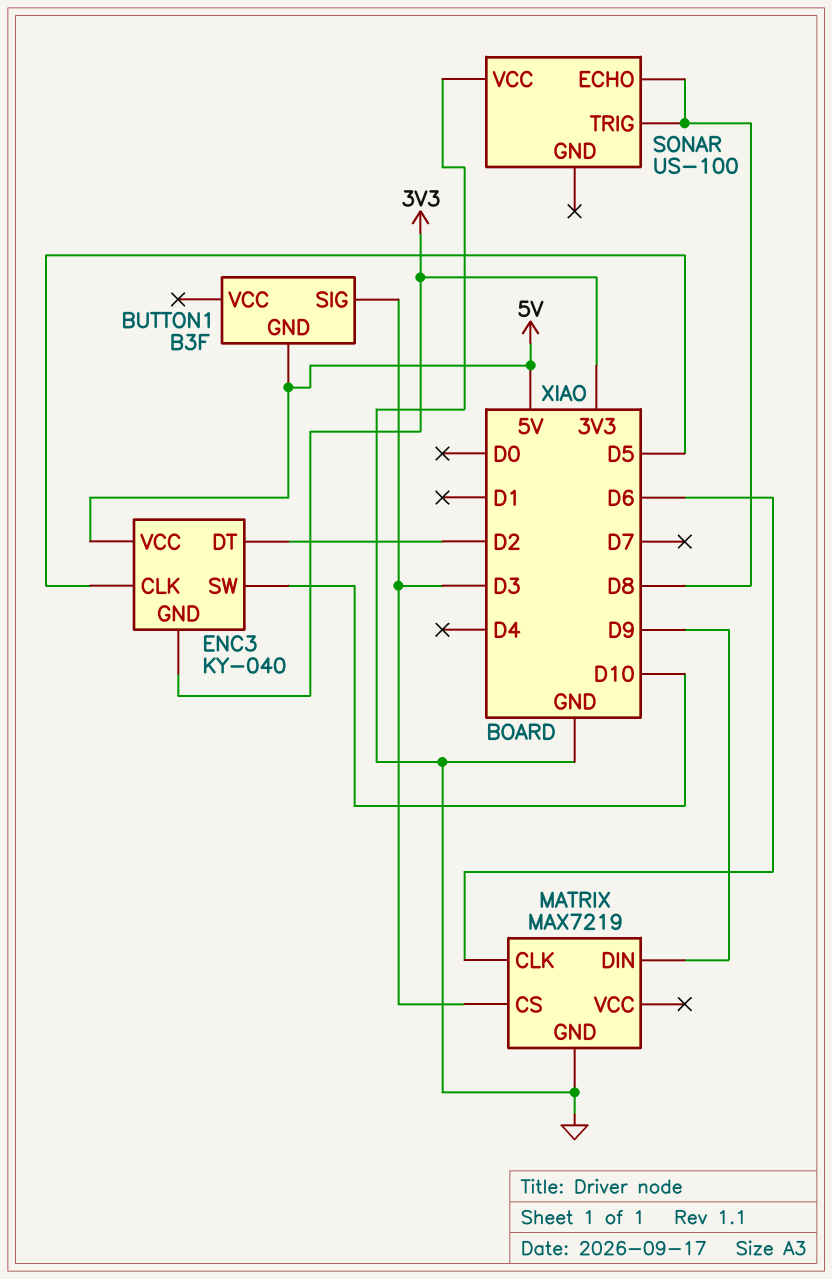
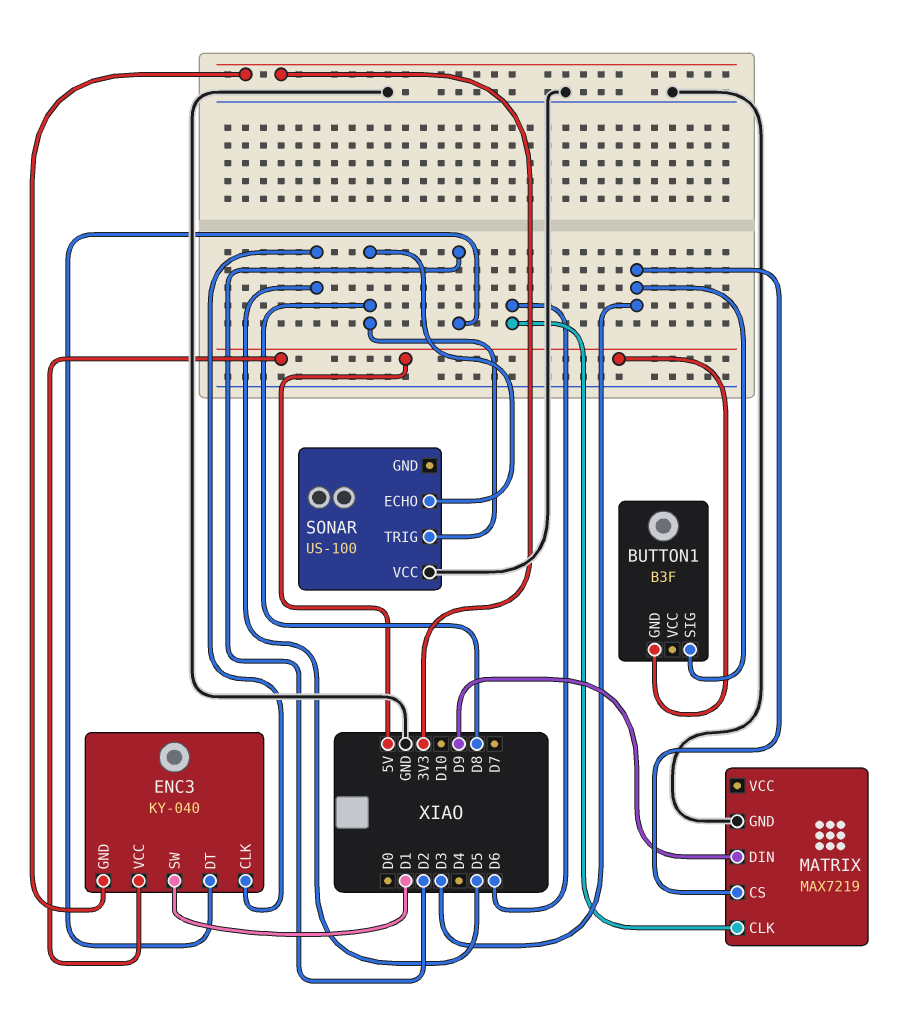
ENC3 pin SW: D10 -> D1

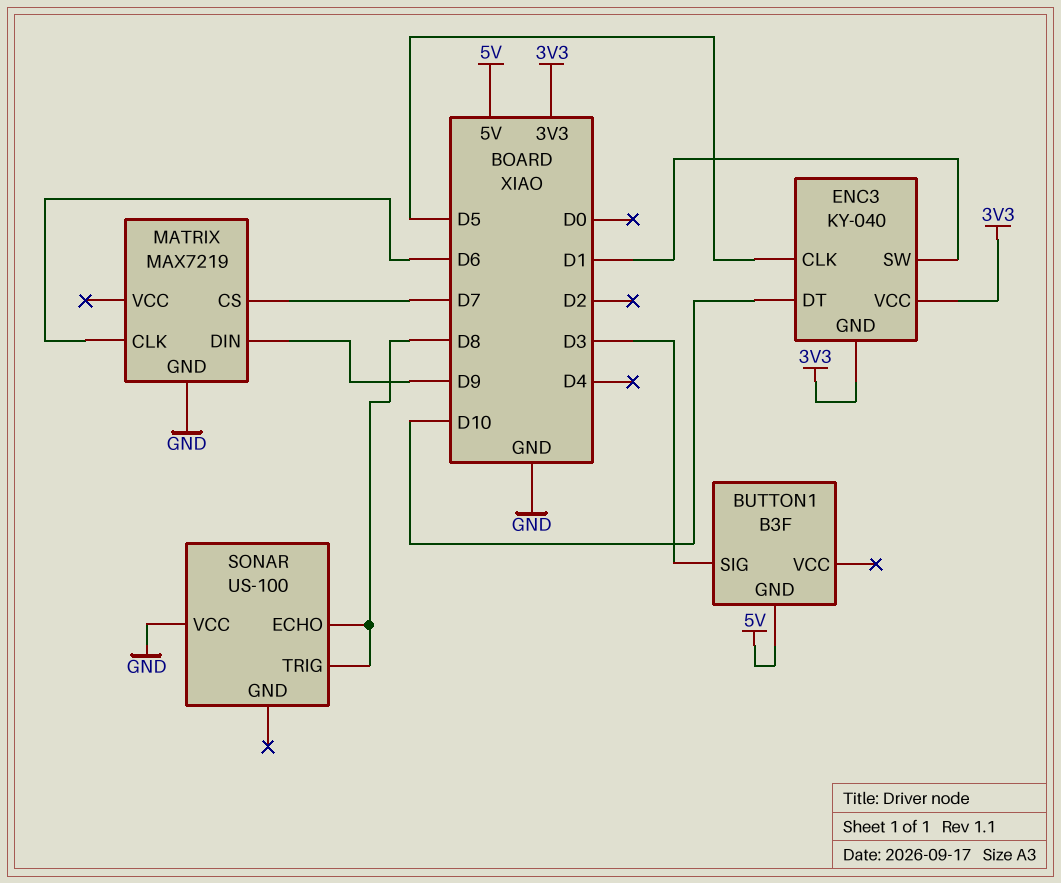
ENC3 pin DT: D2 -> D10
ENC3 pin VCC: 5V -> 3V3
MATRIX pin CS: D3 -> D7

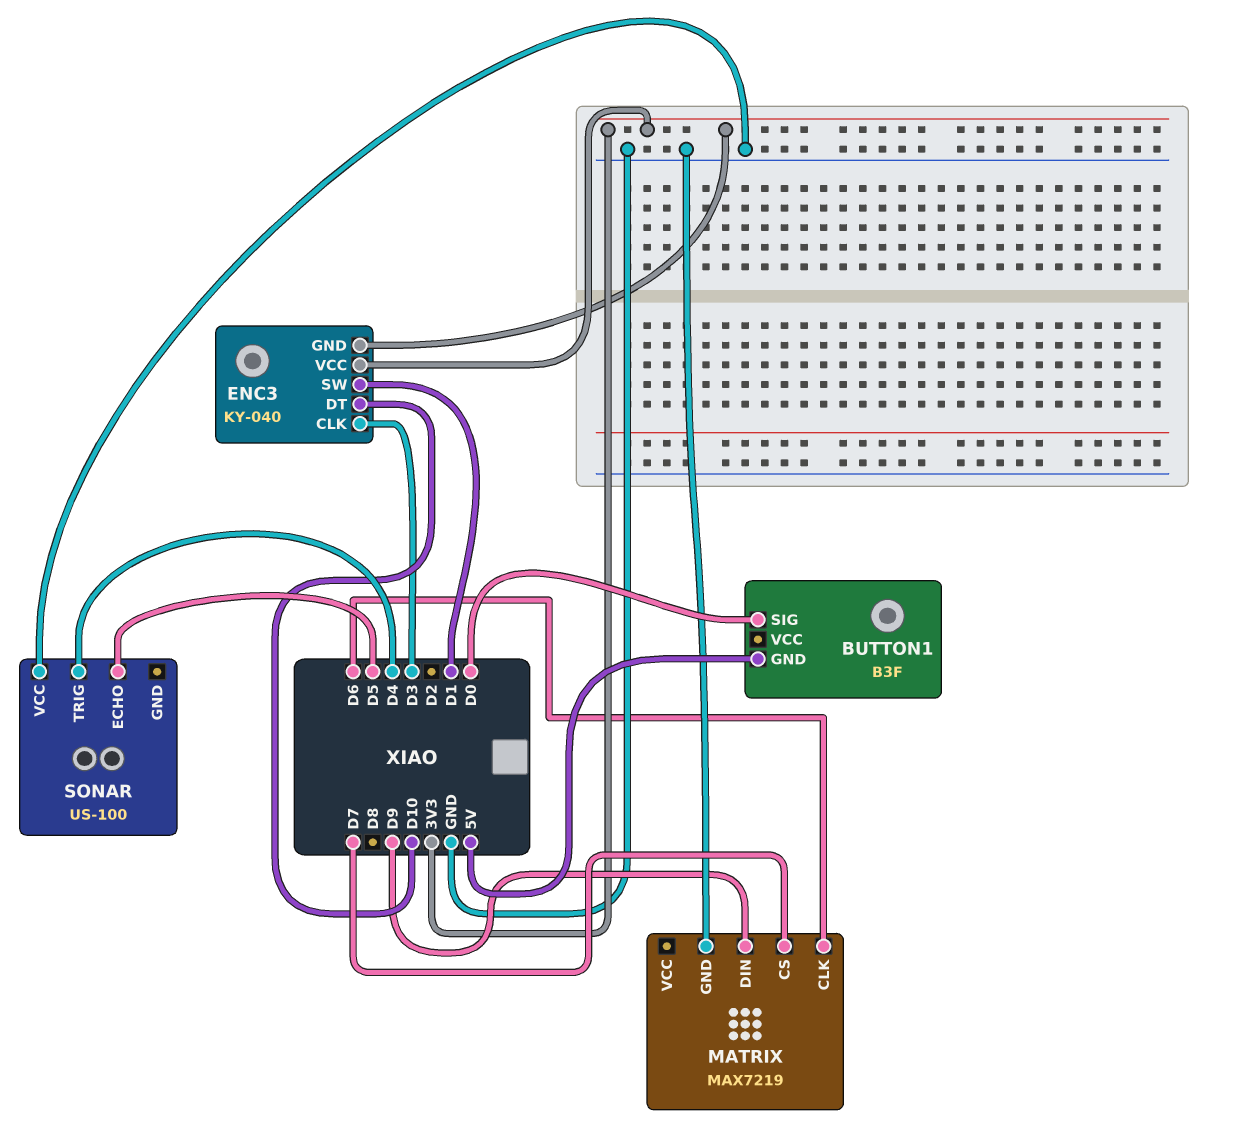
BUTTON1 pin SIG: D3 -> D0
ENC3 pin CLK: D5 -> D3
SONAR pin ECHO: D8 -> D5
SONAR pin TRIG: D8 -> D4

